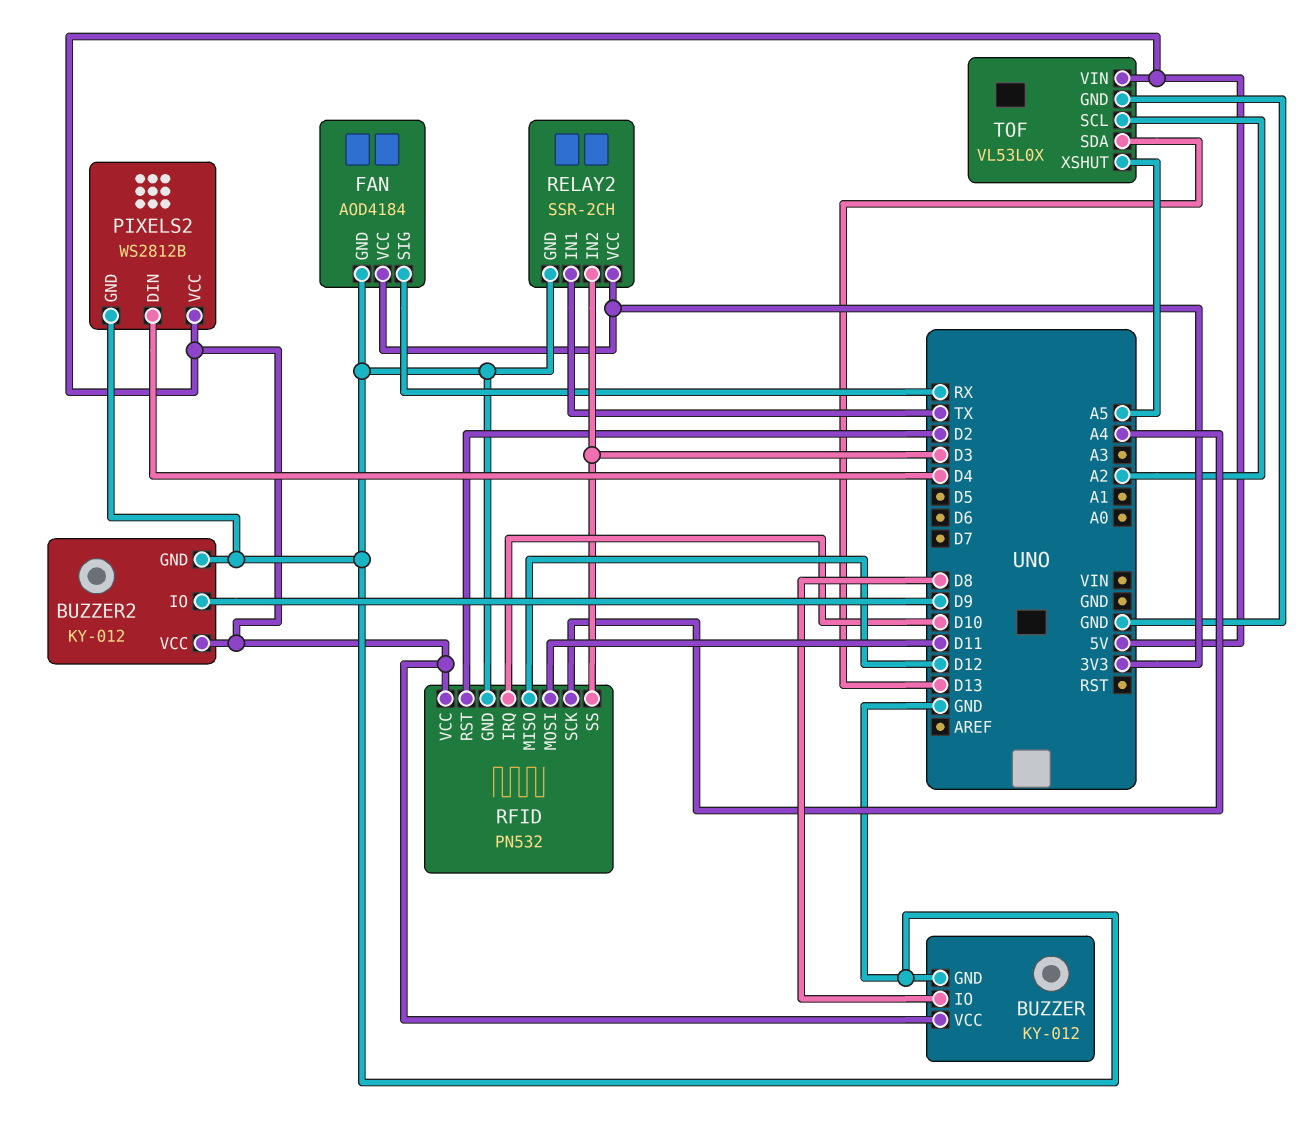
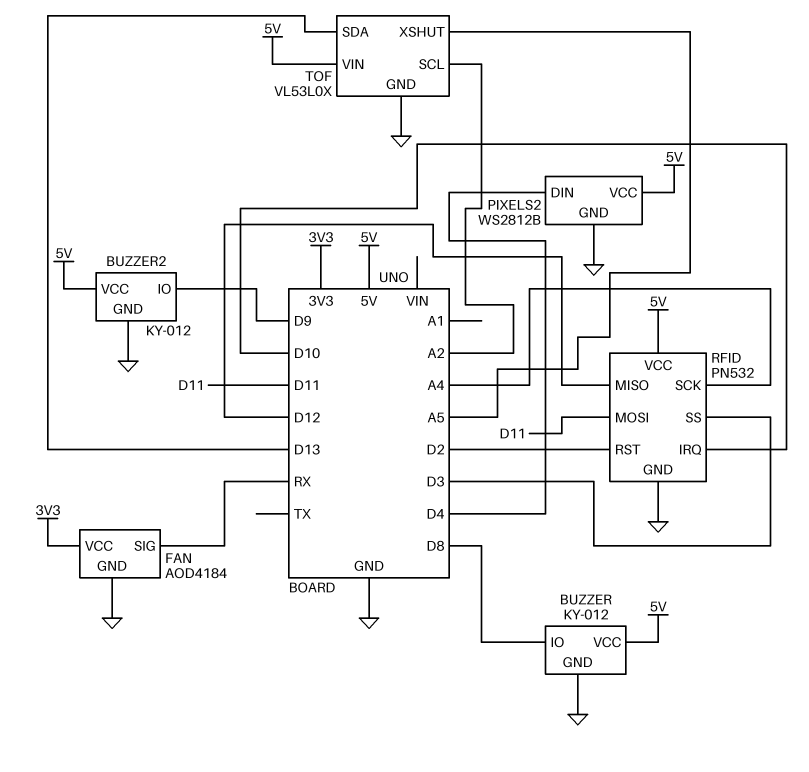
RELAY2: SSR-2CH -> none
RELAY2 pin GND: GND -> none
RELAY2 pin IN1: TX -> none
RELAY2 pin IN2: D3 -> none
RELAY2 pin VCC: 3V3 -> none

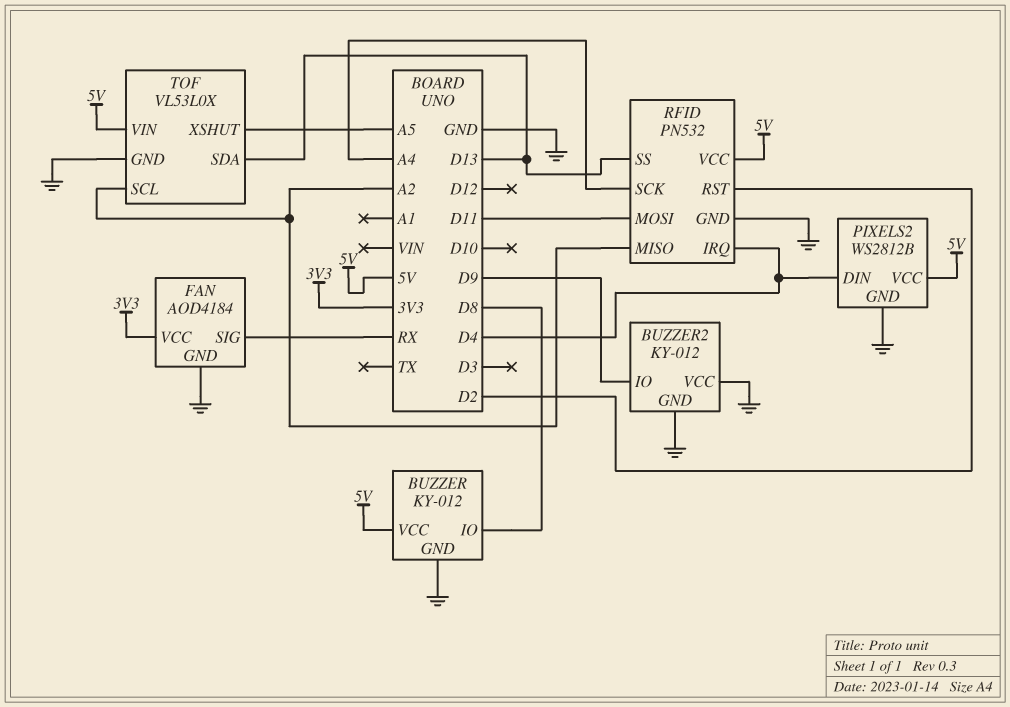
BUZZER2 pin VCC: 5V -> GND
RFID pin IRQ: D10 -> D4
RFID pin MISO: D12 -> A2
RFID pin SS: D3 -> D13

